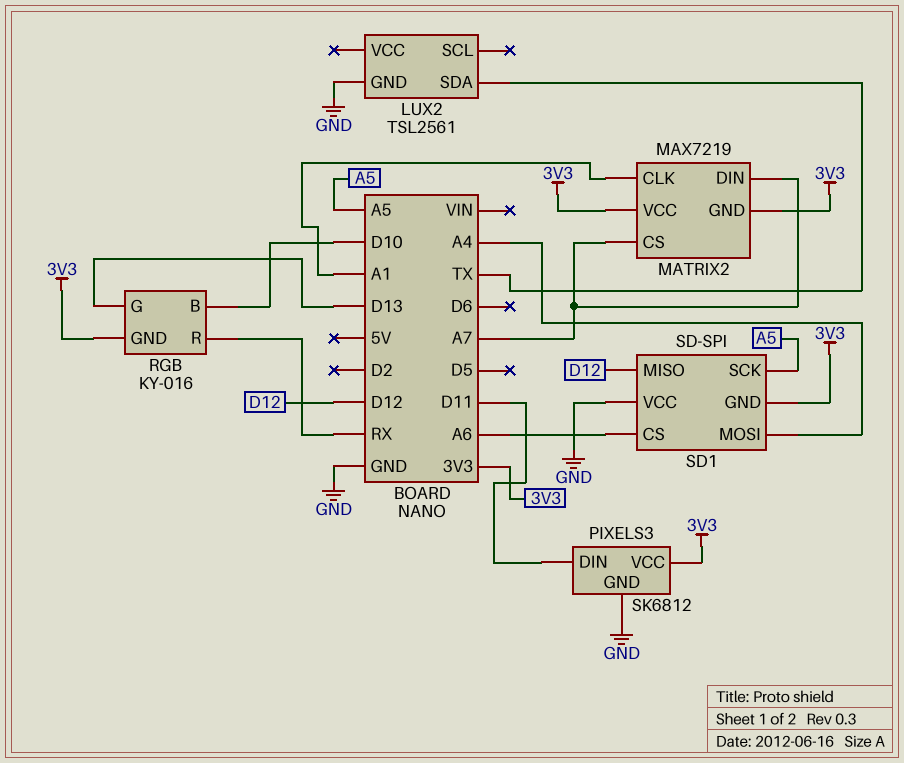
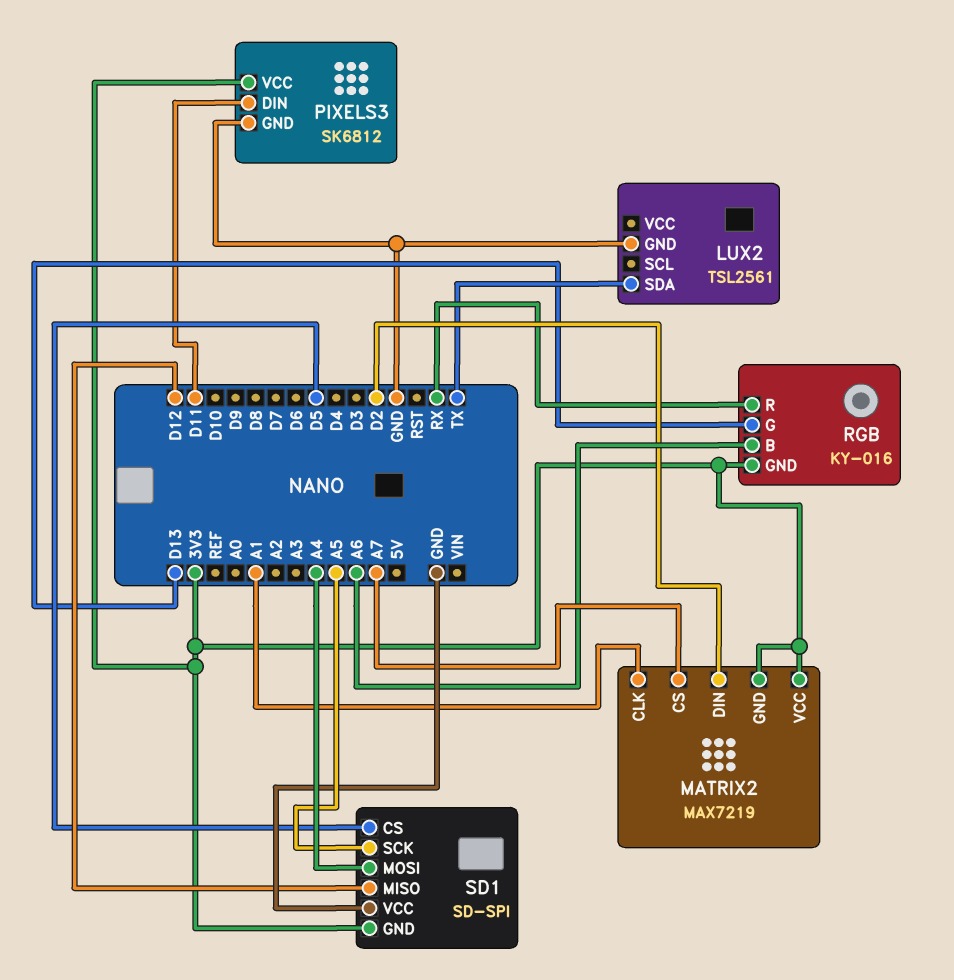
MATRIX2 pin DIN: A7 -> D2
RGB pin B: D10 -> A6
SD1 pin CS: A6 -> D5

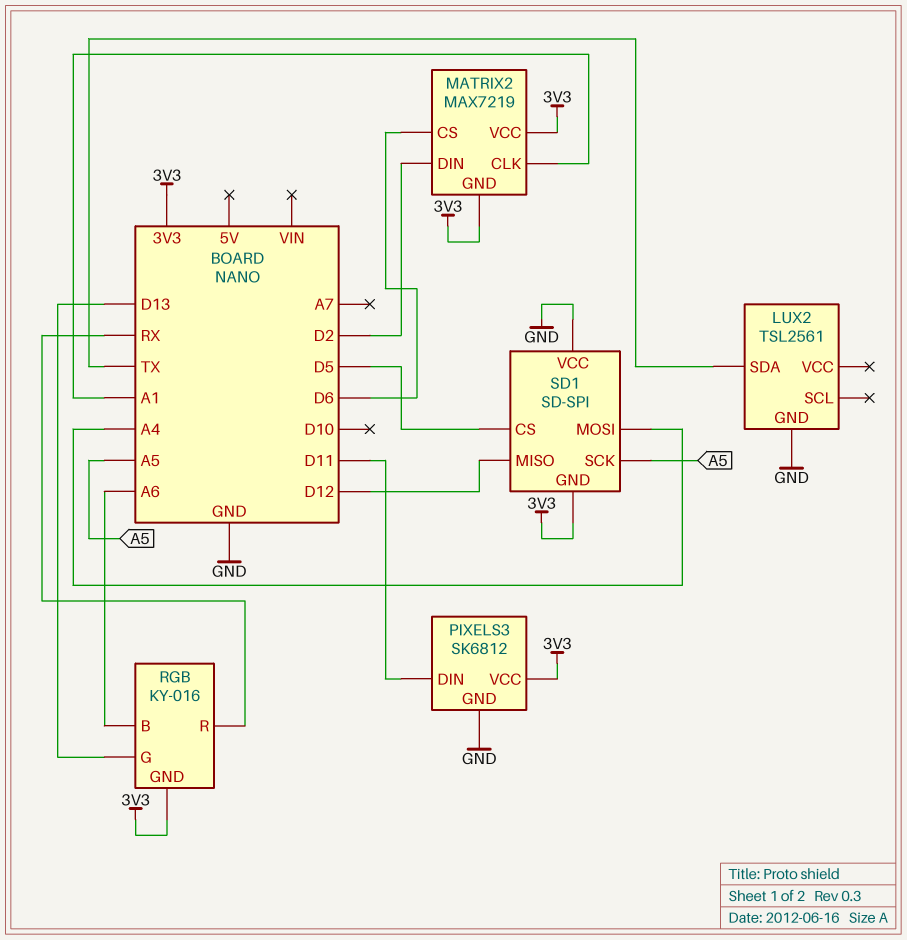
MATRIX2 pin CS: A7 -> D6

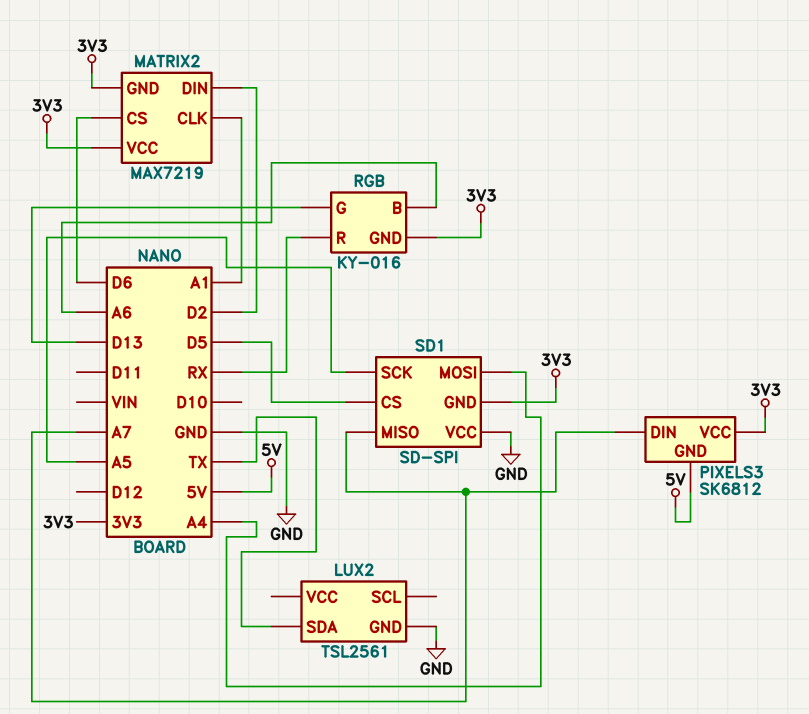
PIXELS3 pin DIN: D11 -> A7
PIXELS3 pin GND: GND -> 5V
SD1 pin MISO: D12 -> A7

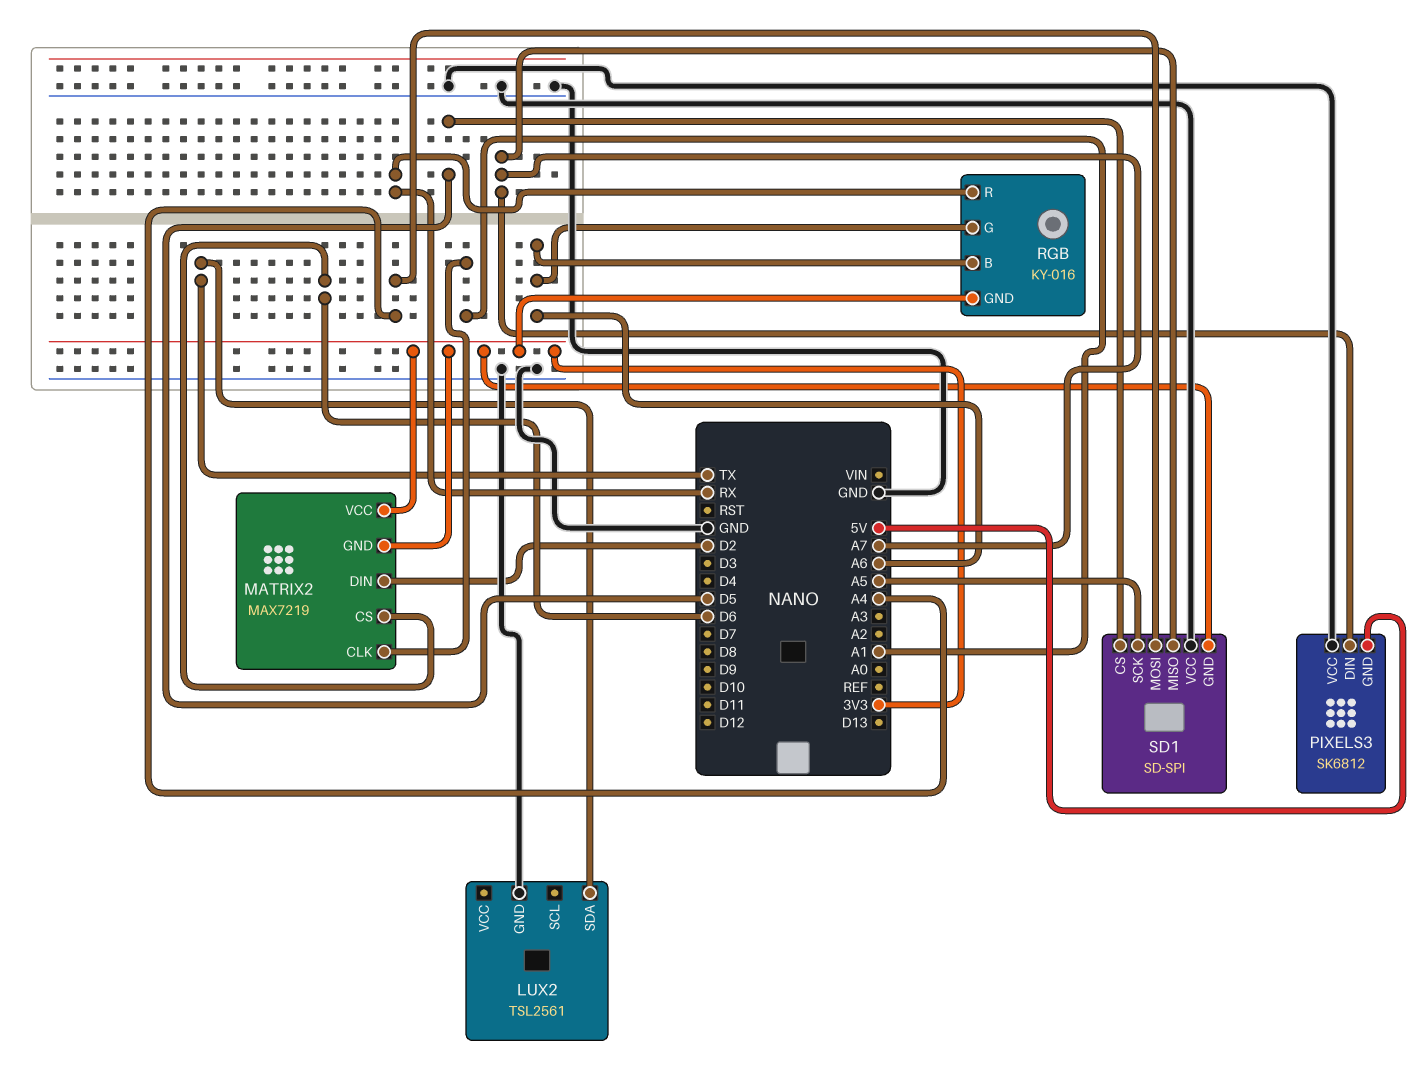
PIXELS3 pin VCC: 3V3 -> GND
RGB pin G: D13 -> A6

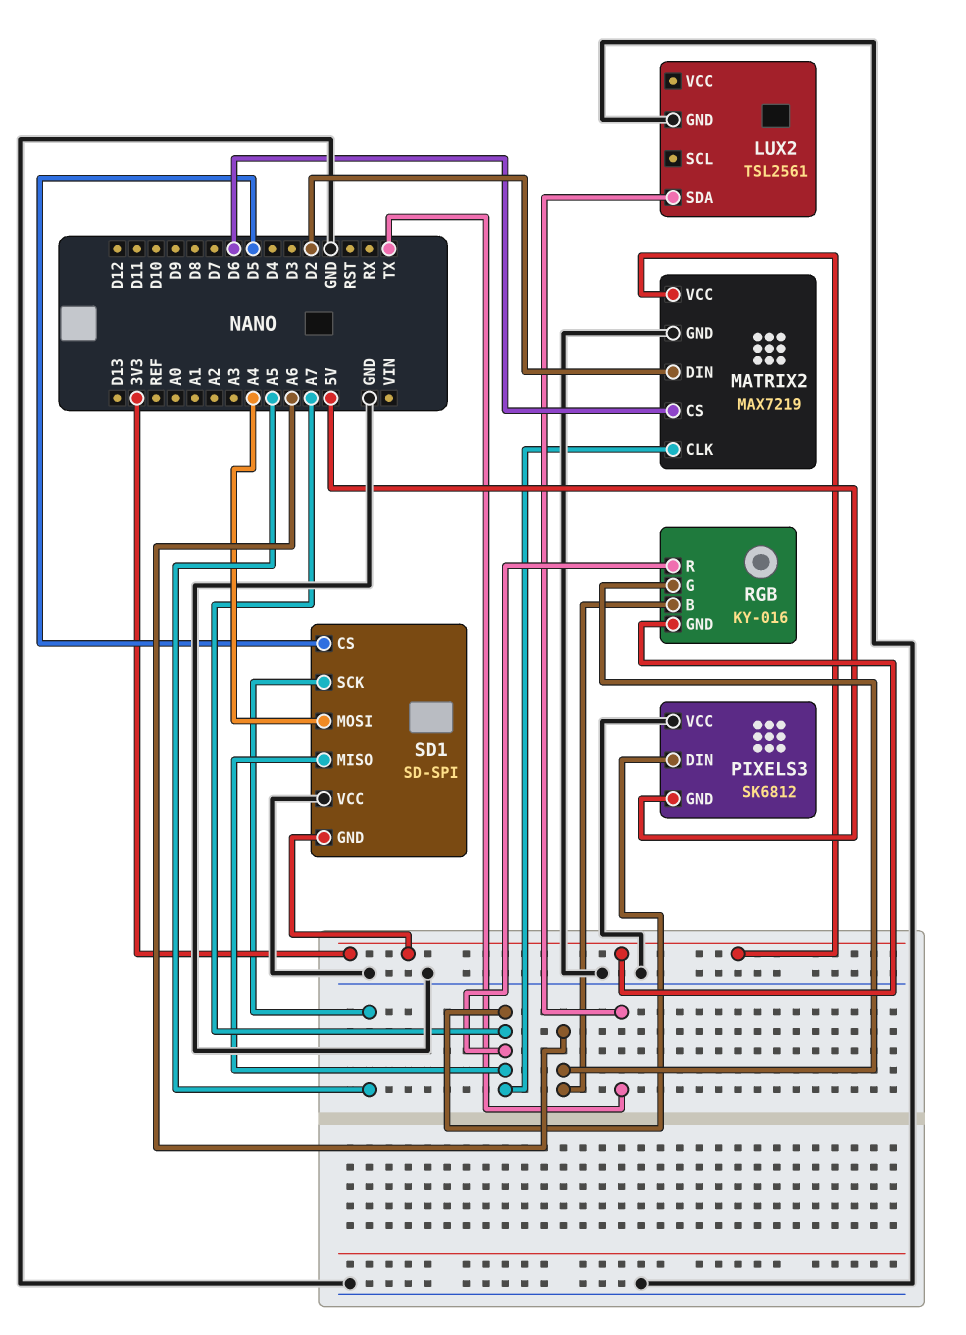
MATRIX2 pin CLK: A1 -> A7
MATRIX2 pin GND: 3V3 -> GND
RGB pin R: RX -> A7

